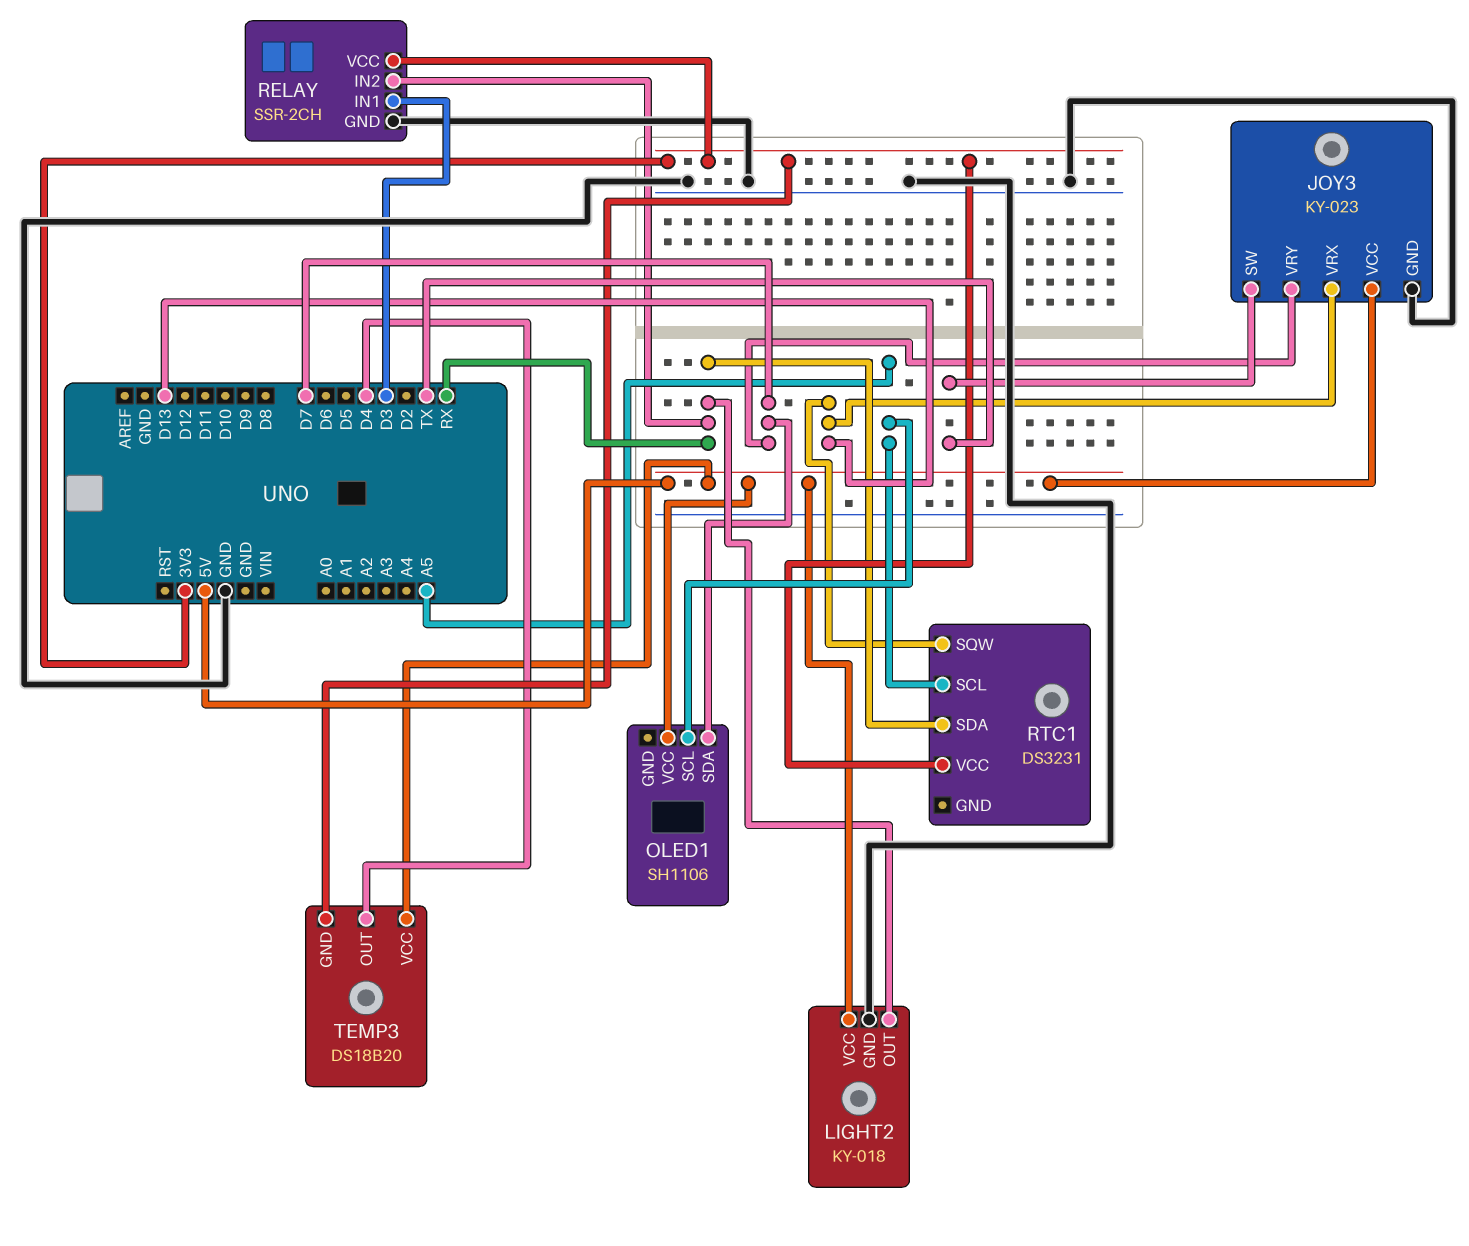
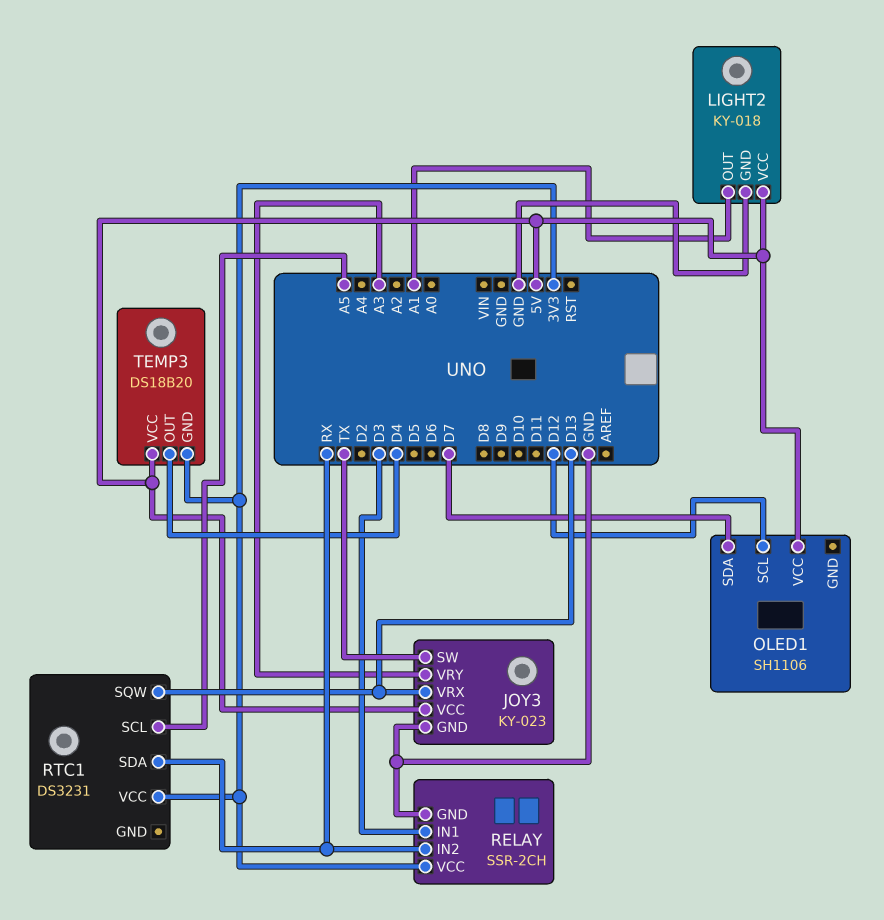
JOY3 pin VRY: D7 -> A3
LIGHT2 pin OUT: RX -> A1
OLED1 pin SCL: A5 -> D12

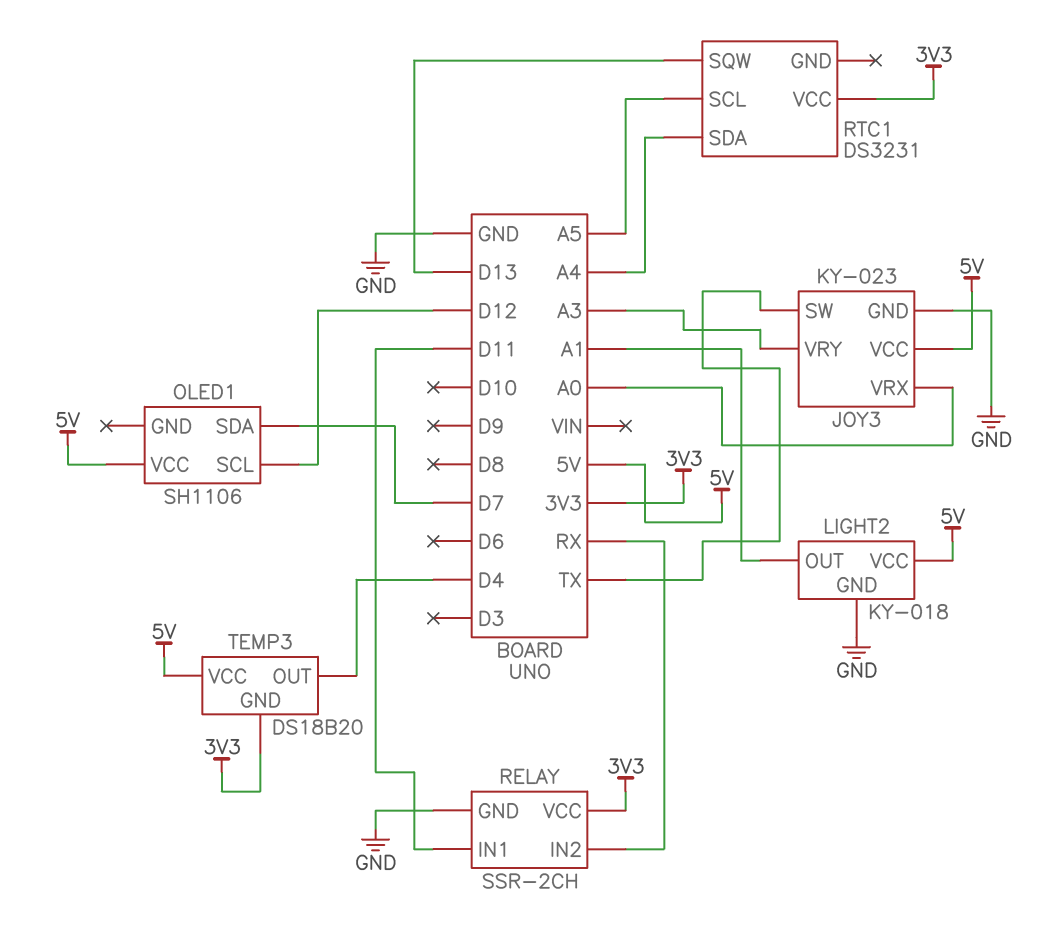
JOY3 pin VRX: D13 -> A0
RELAY pin IN1: D3 -> D11
RTC1 pin SDA: RX -> A4

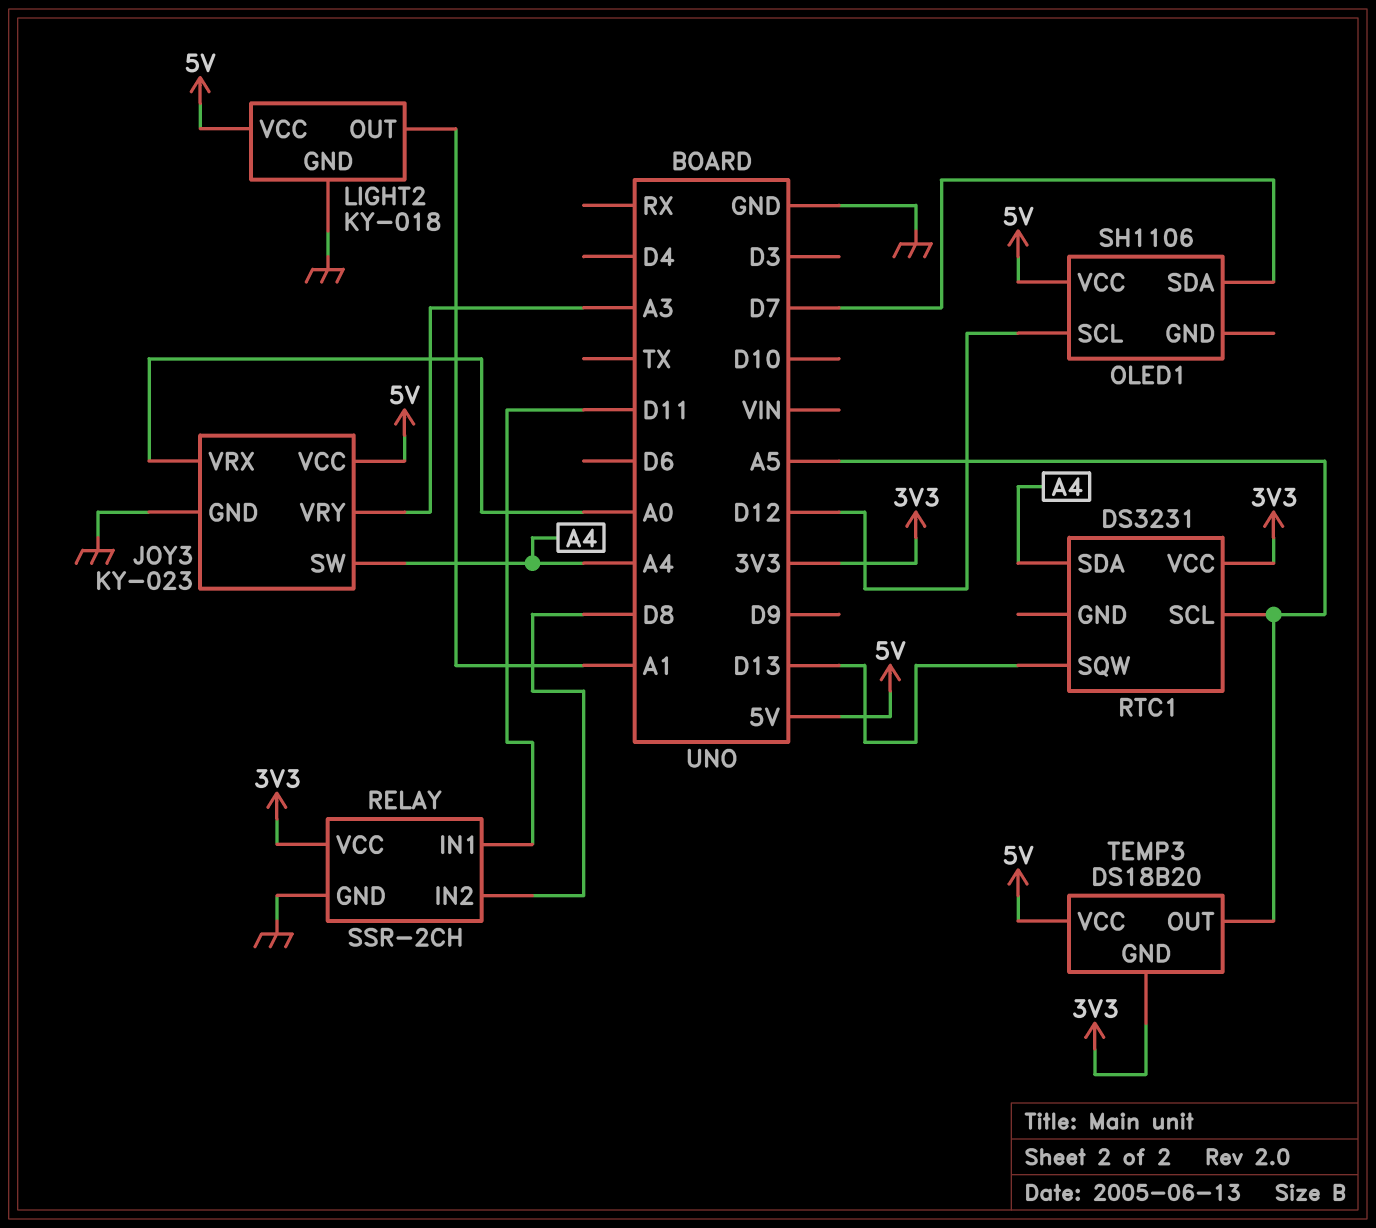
JOY3 pin SW: TX -> A4
RELAY pin IN2: RX -> D8
TEMP3 pin OUT: D4 -> A5

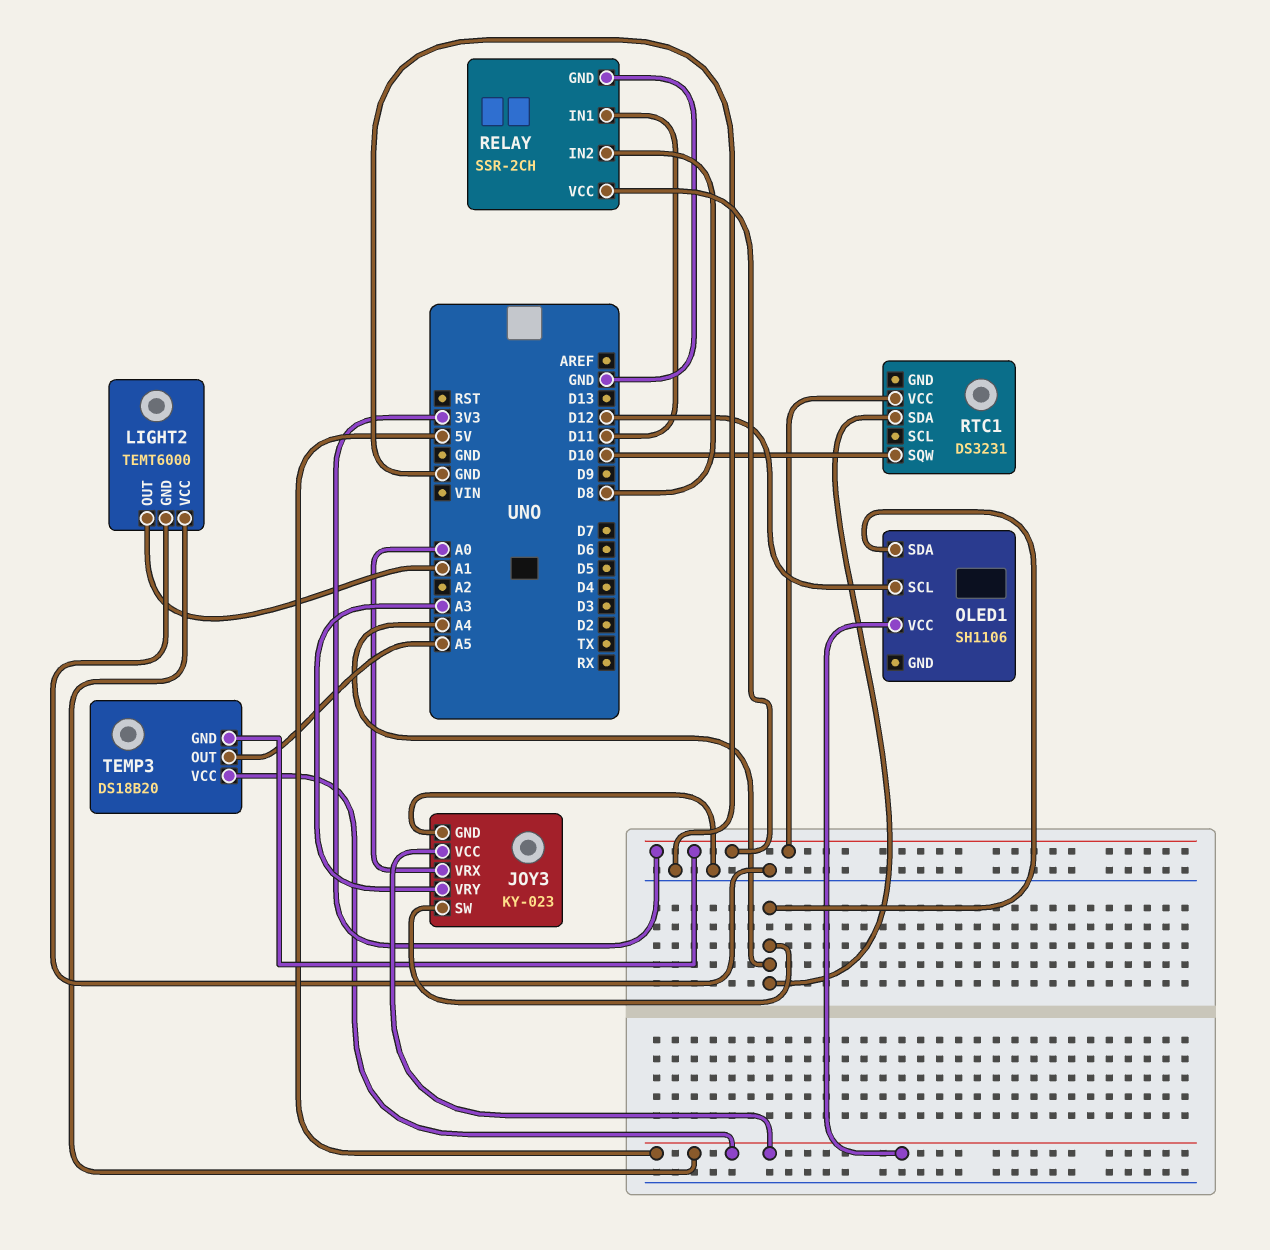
LIGHT2: KY-018 -> TEMT6000
OLED1 pin SDA: D7 -> A4
RTC1 pin SCL: A5 -> none
RTC1 pin SQW: D13 -> D10

